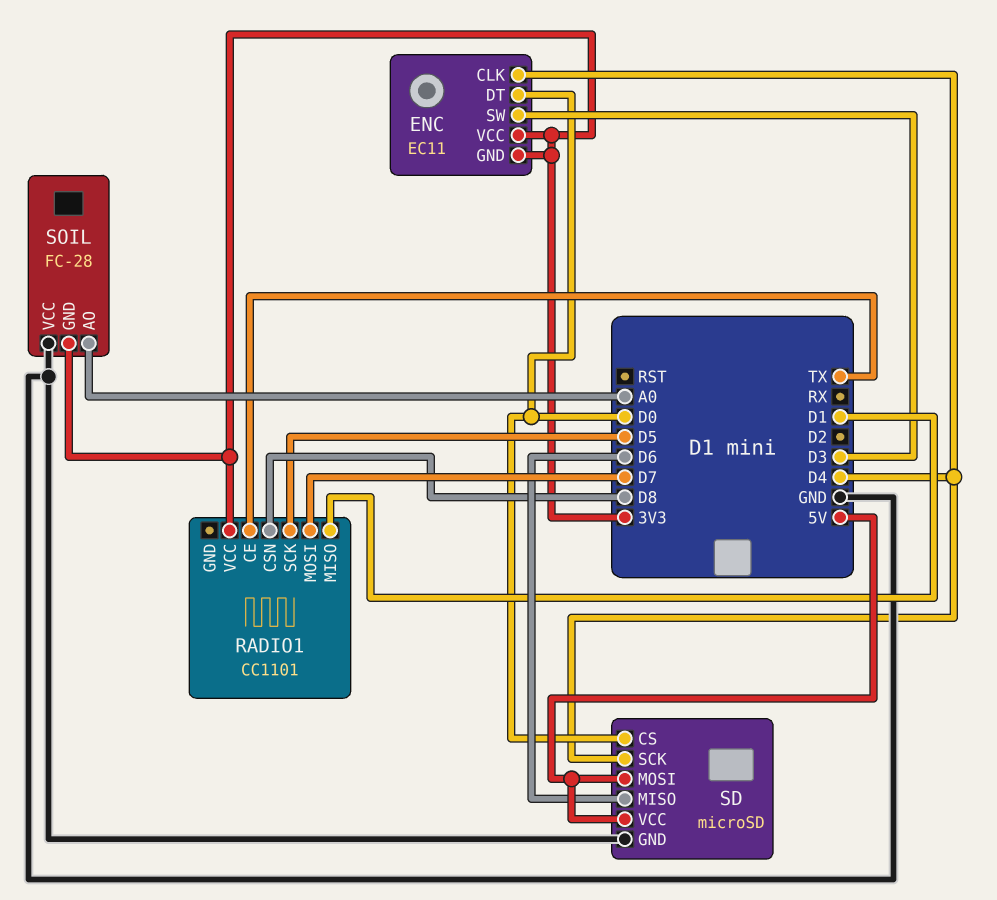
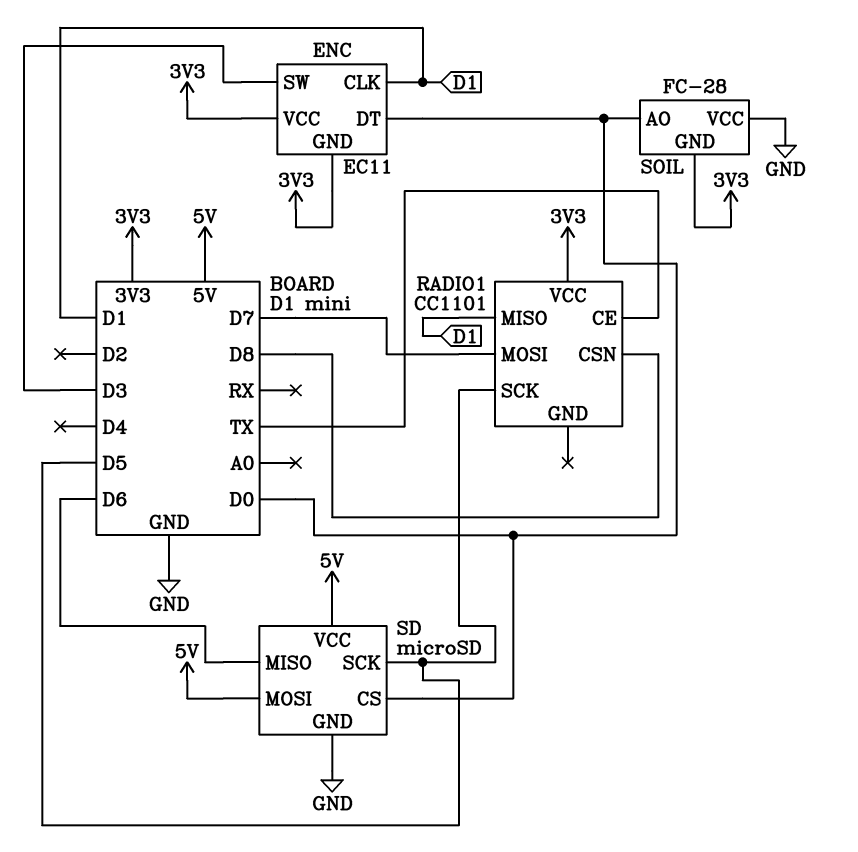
ENC pin CLK: D4 -> D1
SD pin SCK: D4 -> D5
SOIL pin AO: A0 -> D0

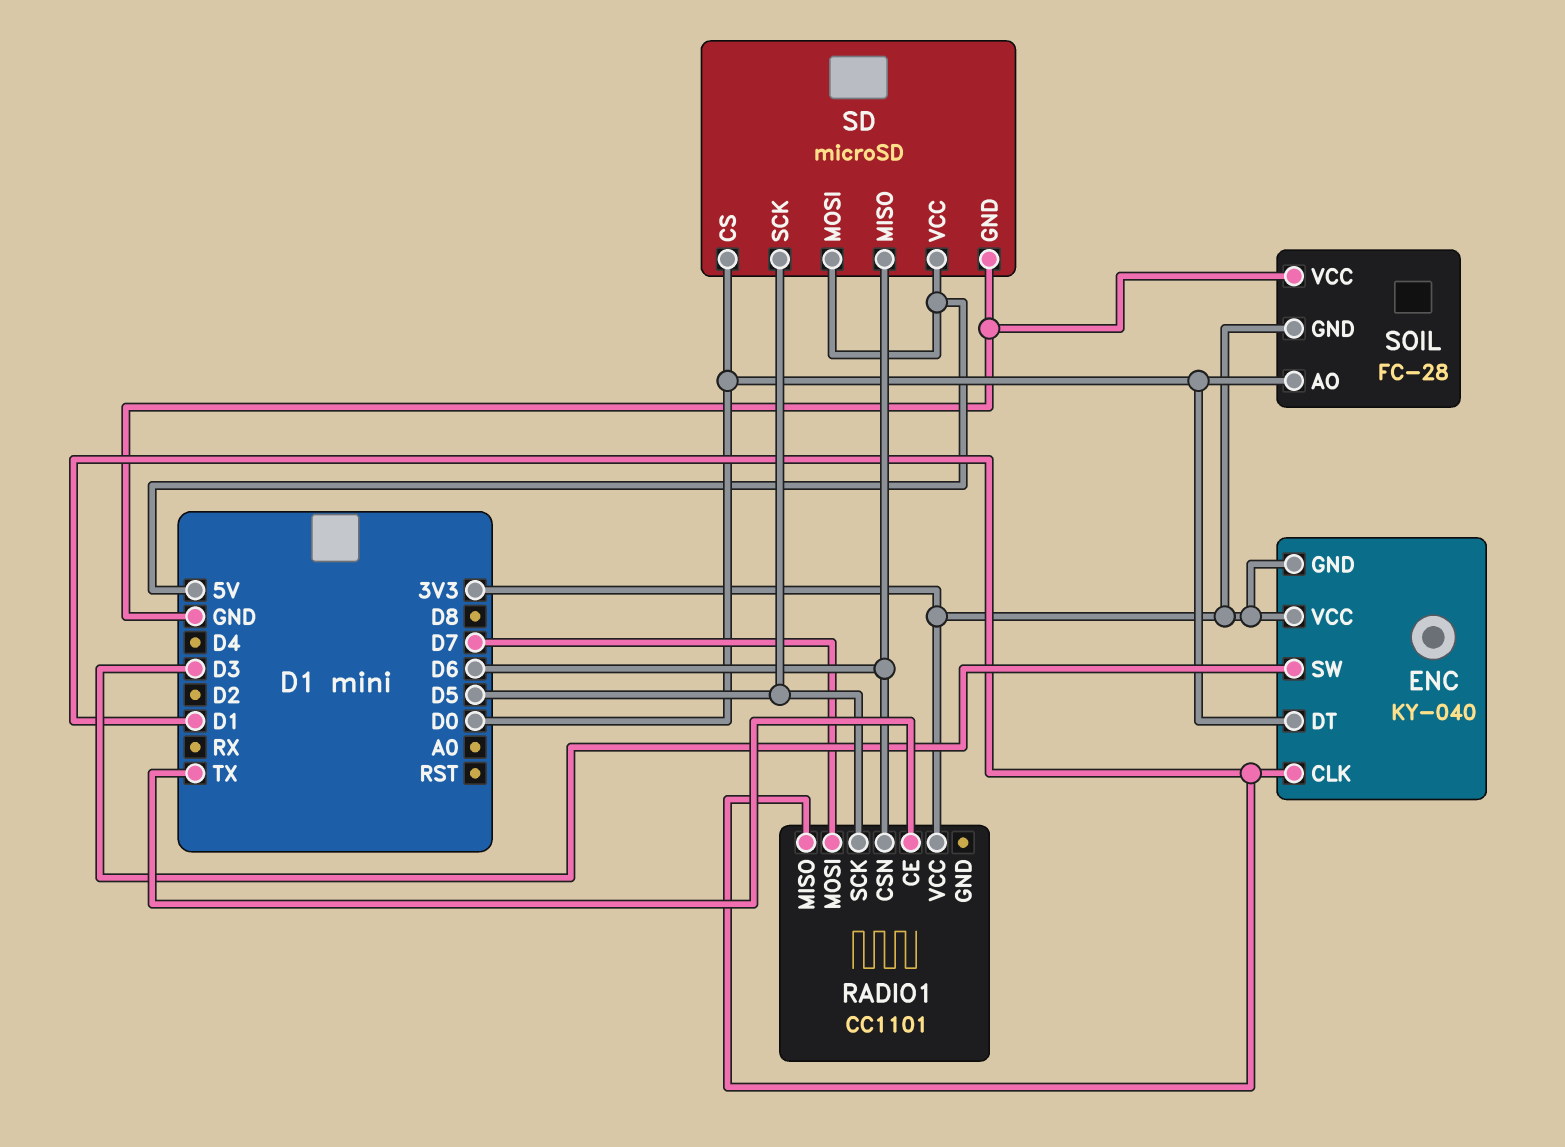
ENC: EC11 -> KY-040
RADIO1 pin CSN: D8 -> D6

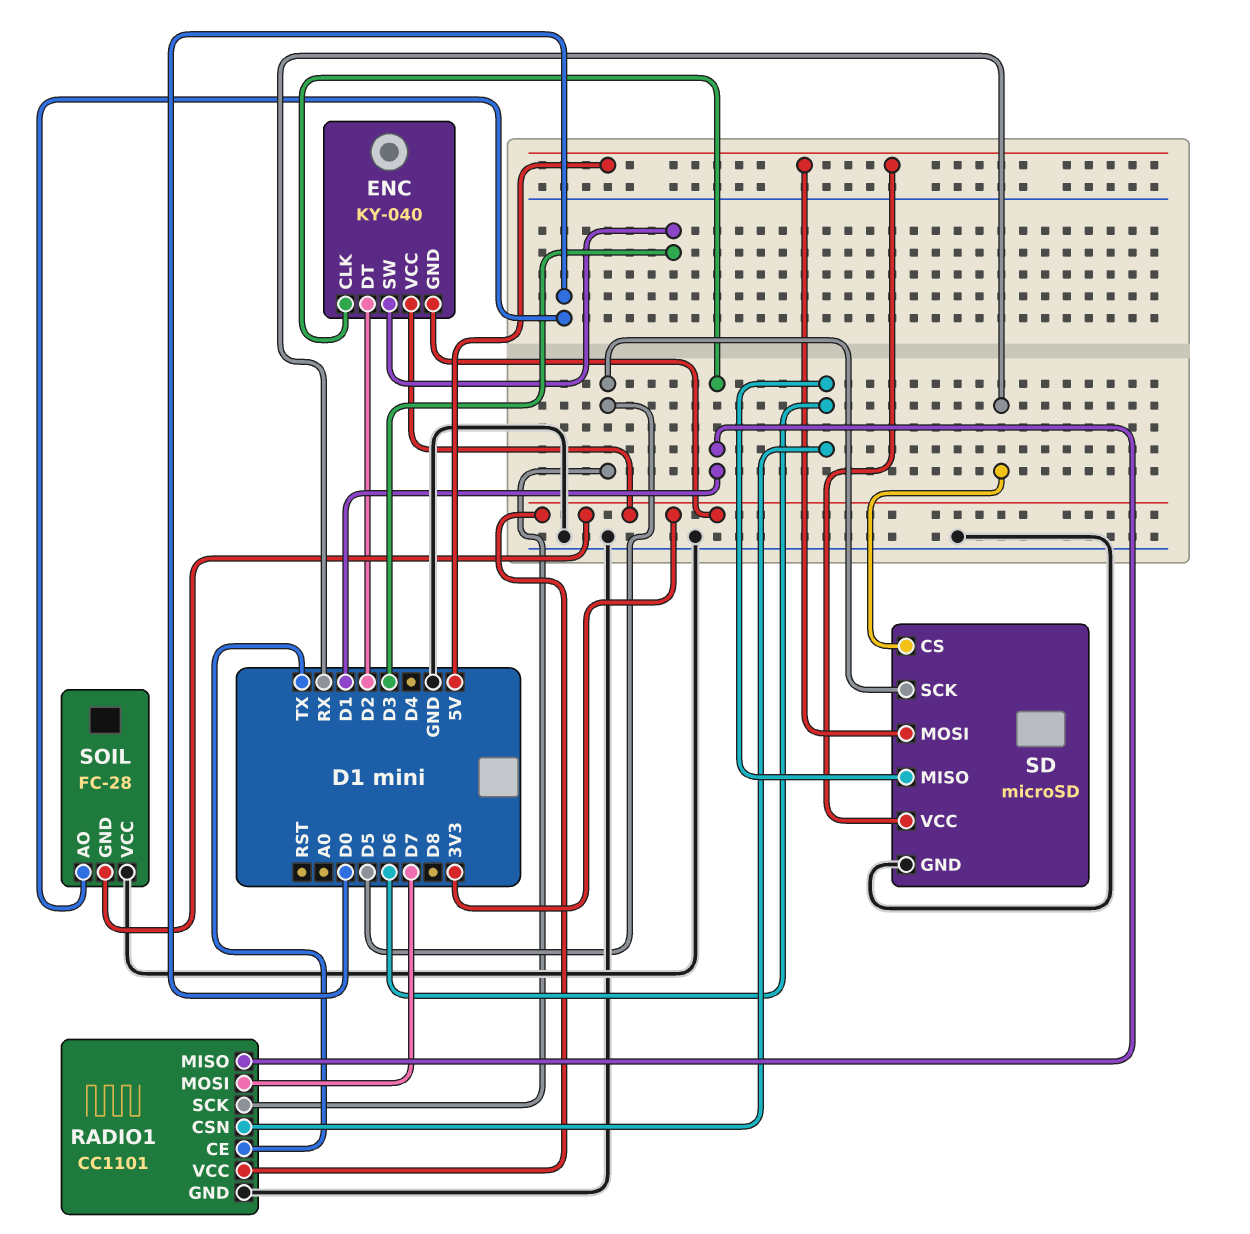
ENC pin DT: D0 -> D2
RADIO1 pin GND: none -> GND
SD pin CS: D0 -> RX

